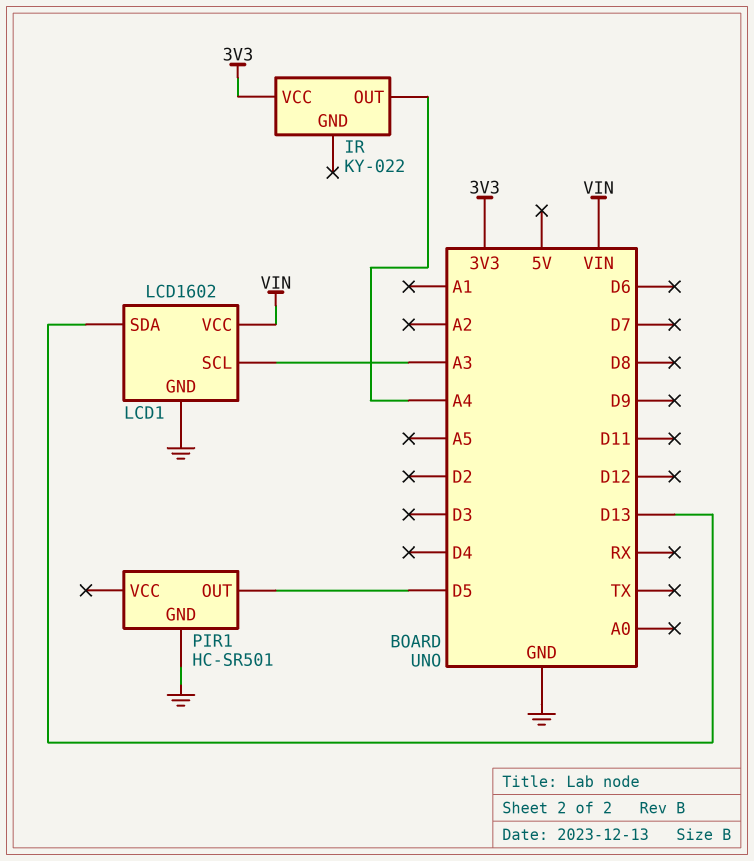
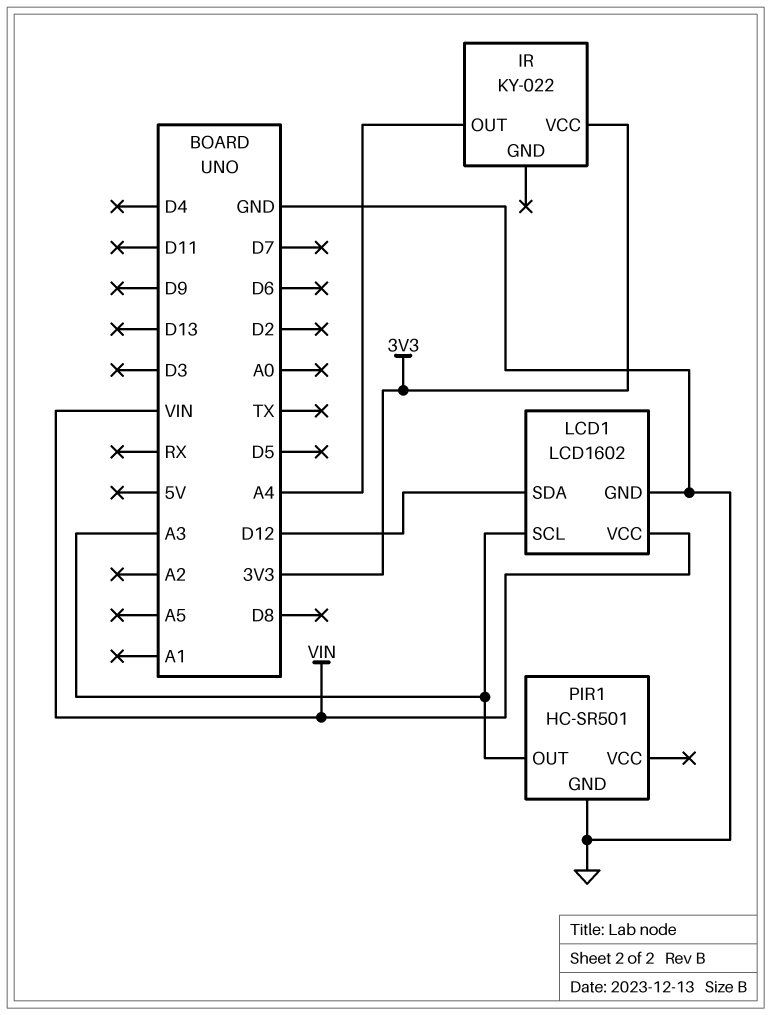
LCD1 pin SDA: D13 -> D12
PIR1 pin OUT: D5 -> A3

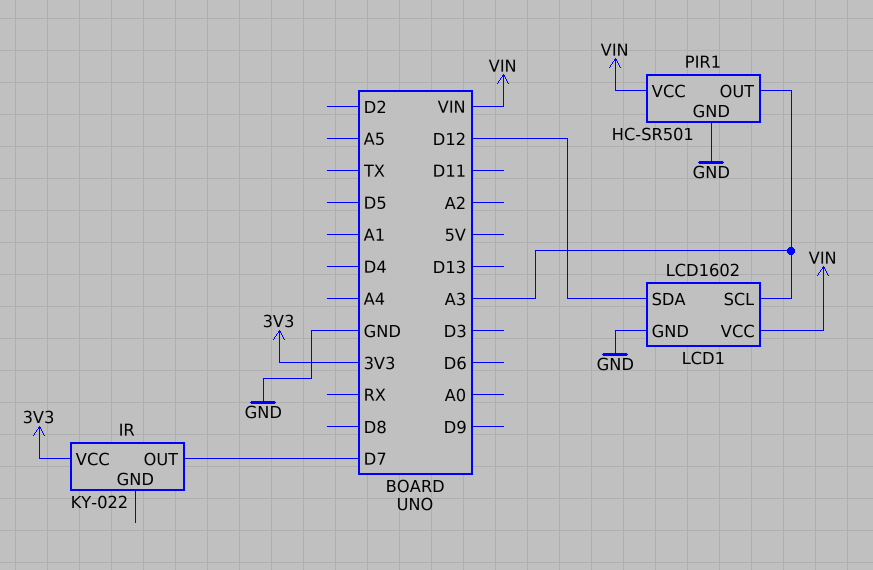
IR pin OUT: A4 -> D7
PIR1 pin VCC: none -> VIN

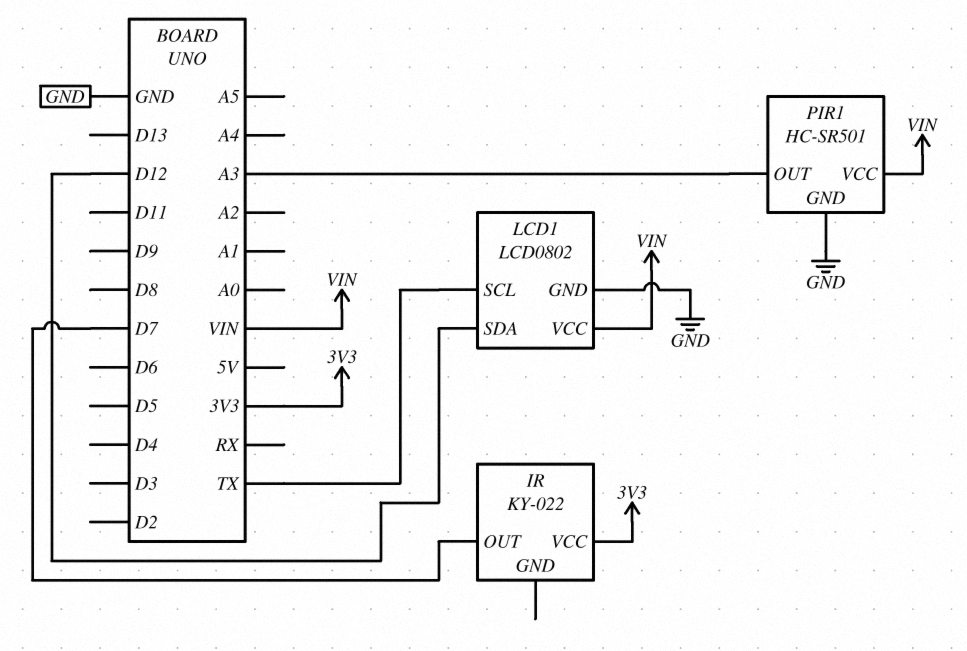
LCD1: LCD1602 -> LCD0802
LCD1 pin SCL: A3 -> TX

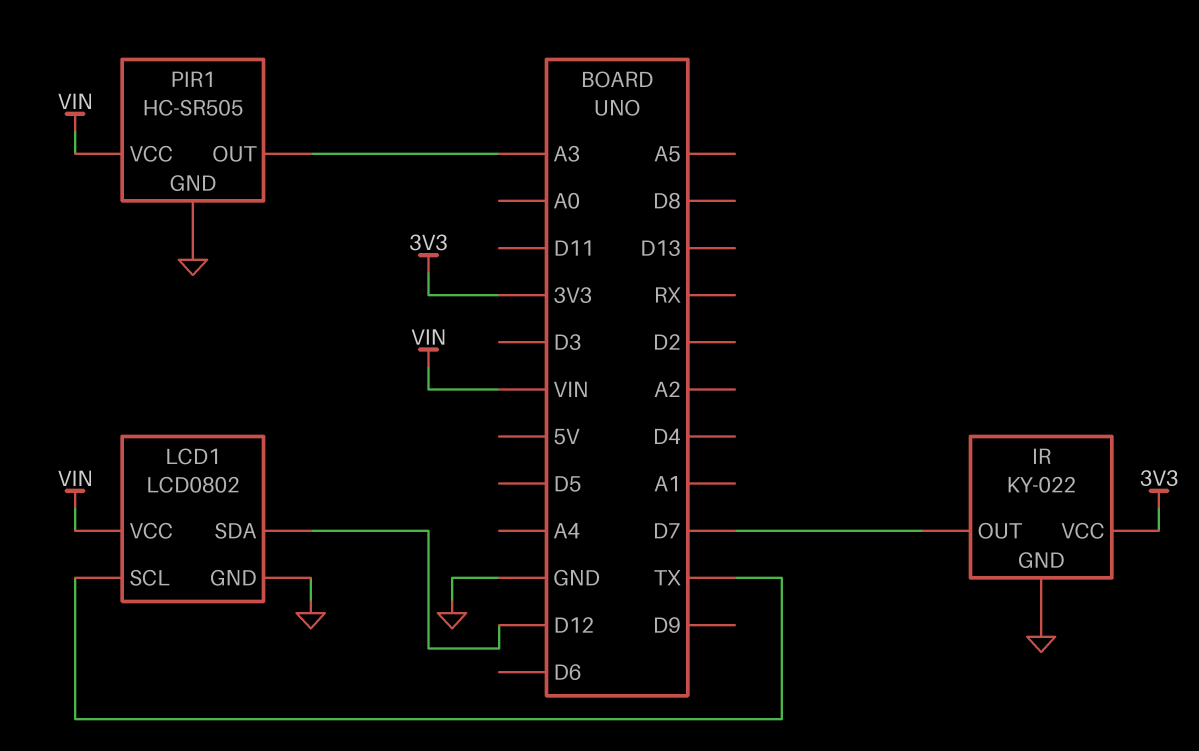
IR pin GND: none -> GND
PIR1: HC-SR501 -> HC-SR505

